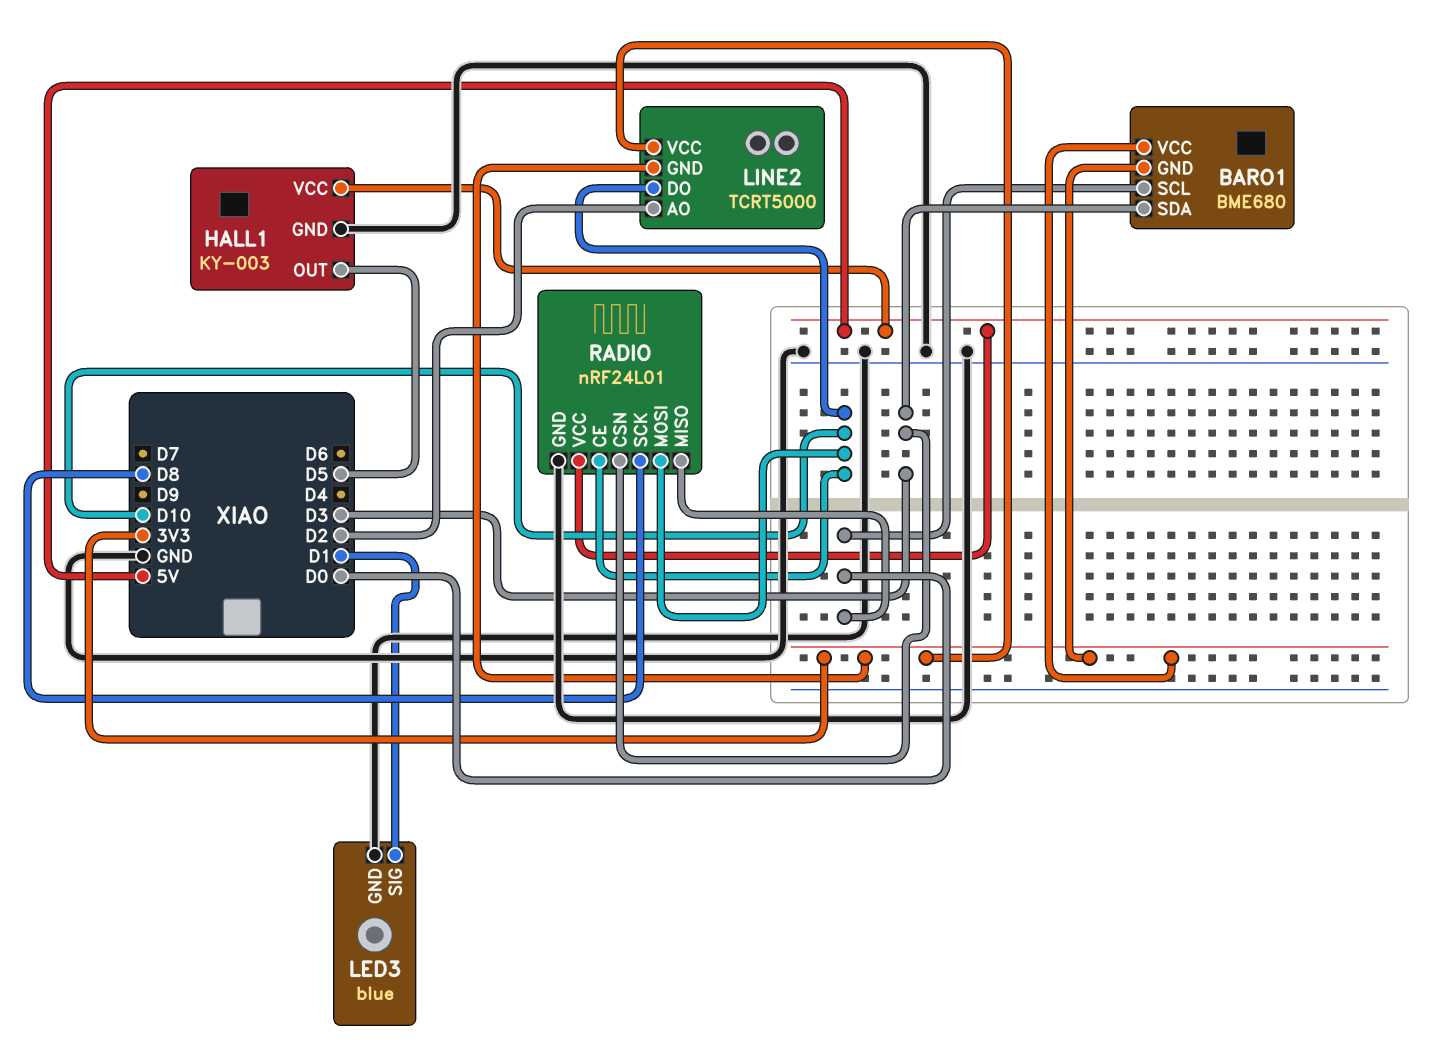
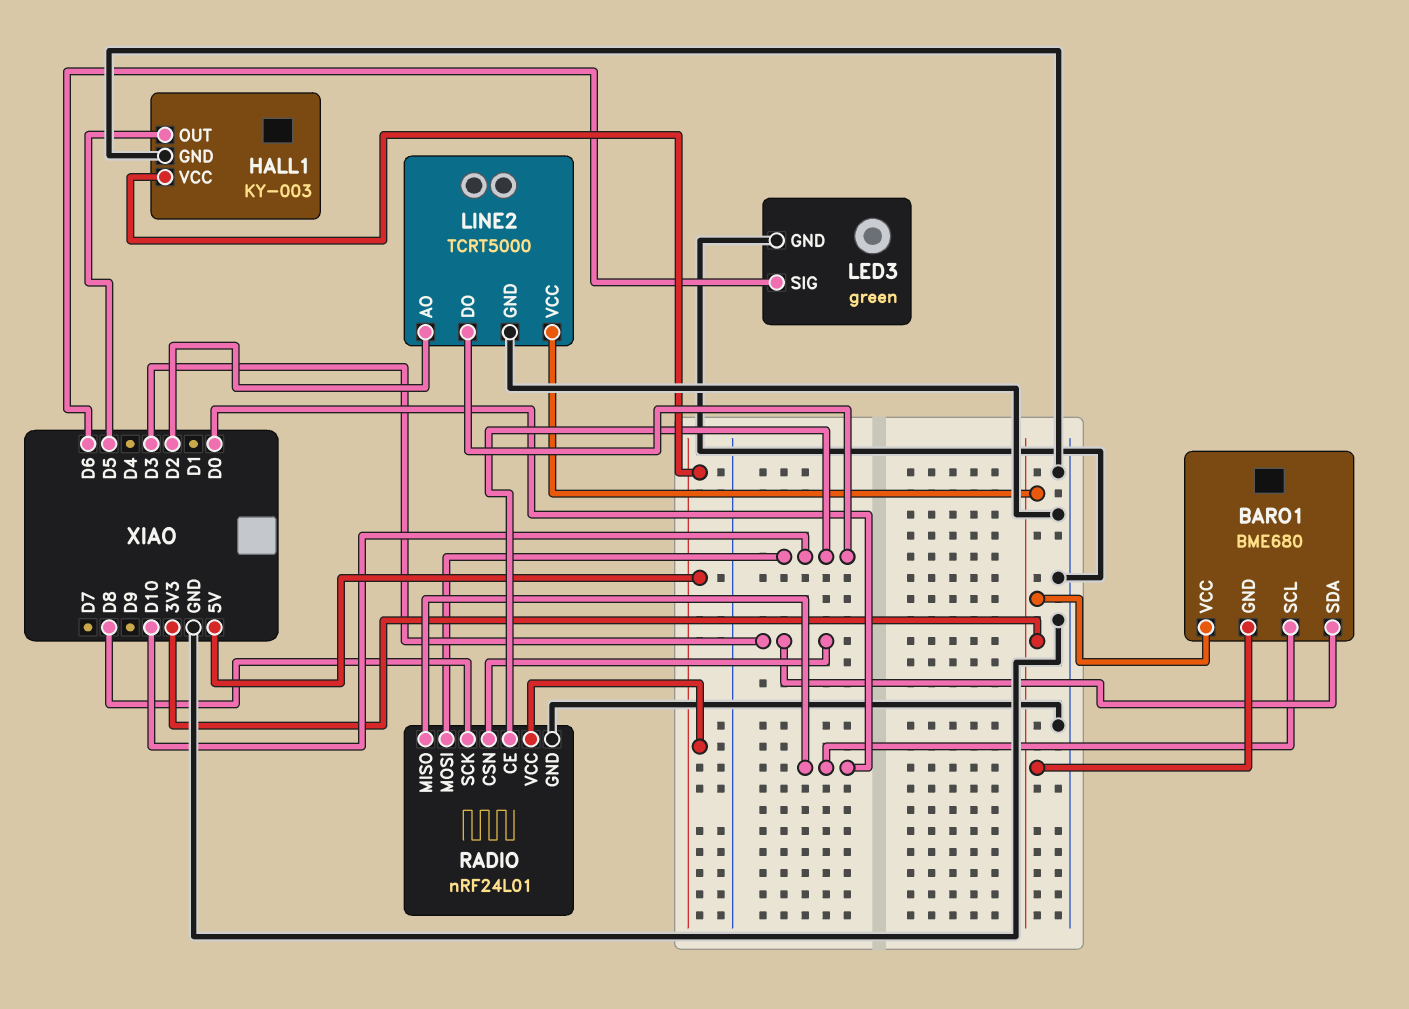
LED3: blue -> green
LED3 pin SIG: D1 -> D6
LINE2 pin GND: 3V3 -> GND

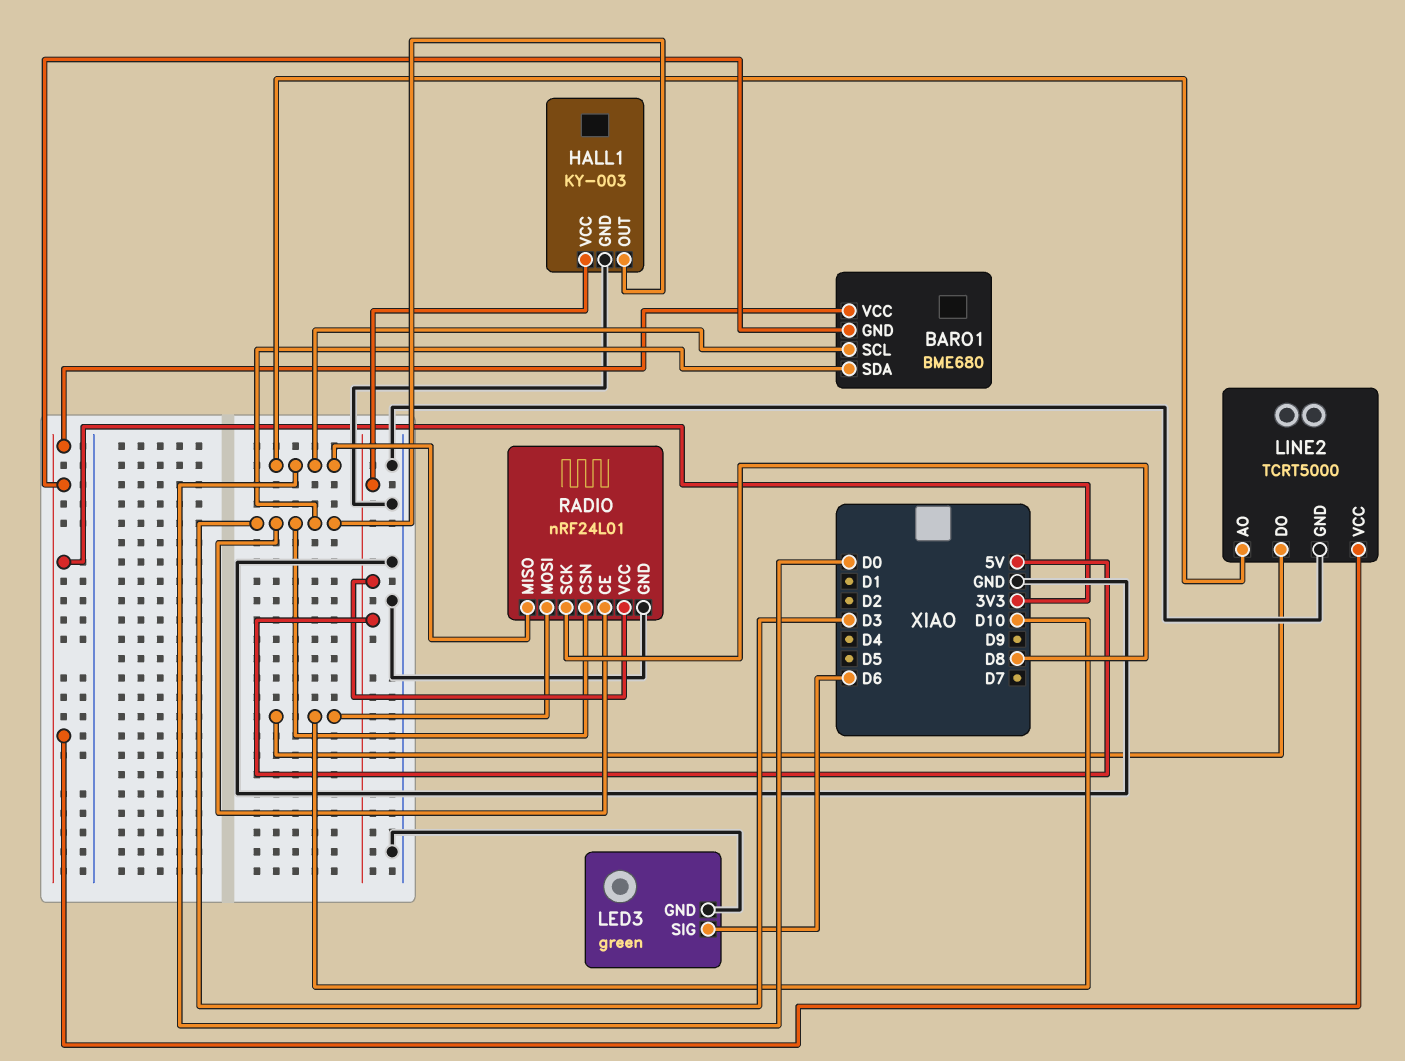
HALL1 pin OUT: D5 -> D3
LINE2 pin AO: D2 -> D0
RADIO pin CE: D10 -> D3

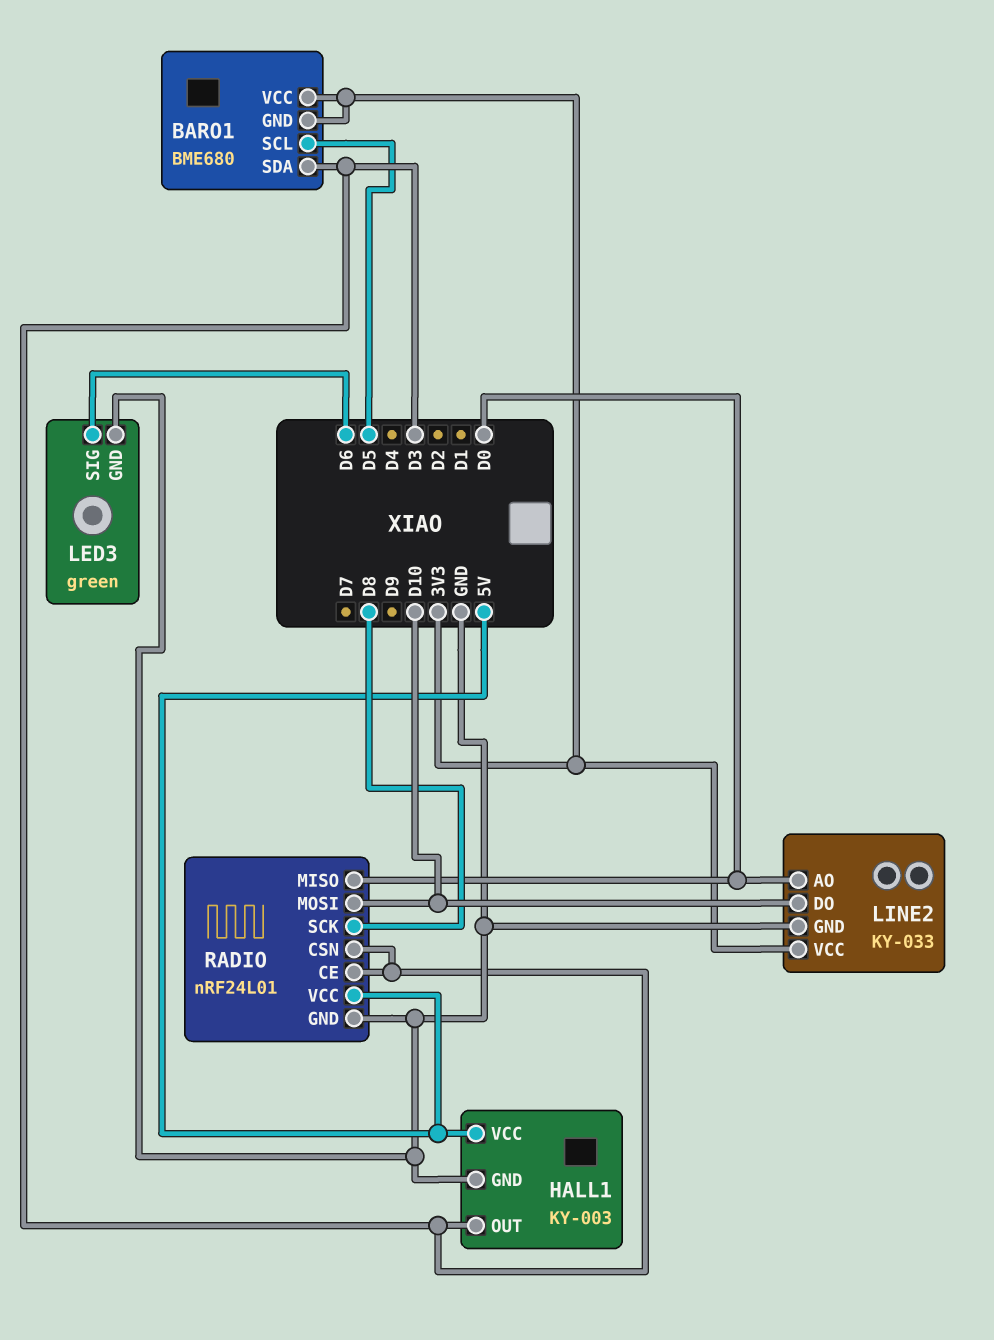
BARO1 pin SCL: D0 -> D5
LINE2: TCRT5000 -> KY-033

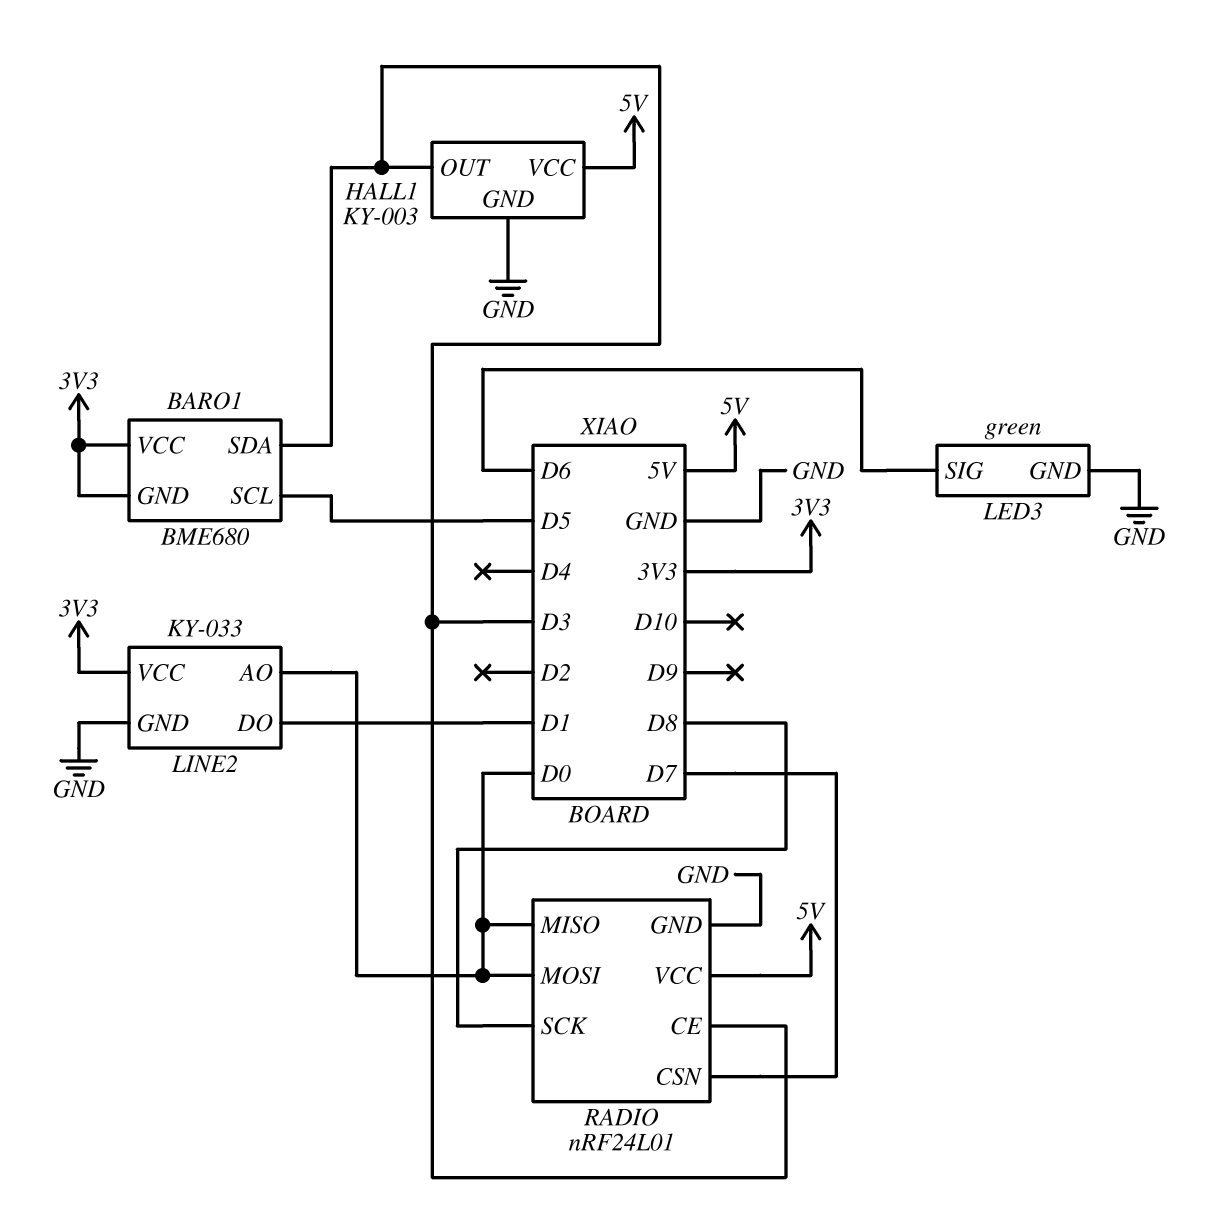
LINE2 pin DO: D10 -> D1
RADIO pin CSN: D3 -> D7
RADIO pin MOSI: D10 -> D0

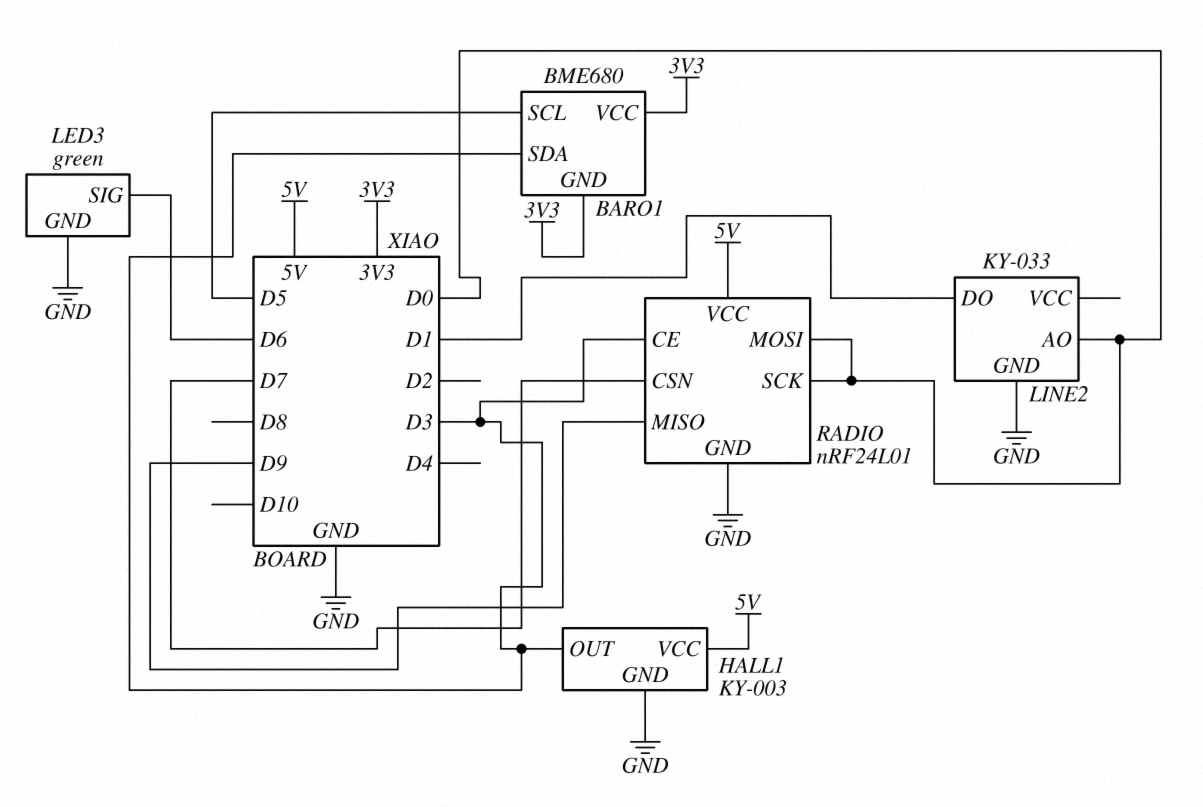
LINE2 pin VCC: 3V3 -> none
RADIO pin MISO: D0 -> D9
RADIO pin SCK: D8 -> D0

